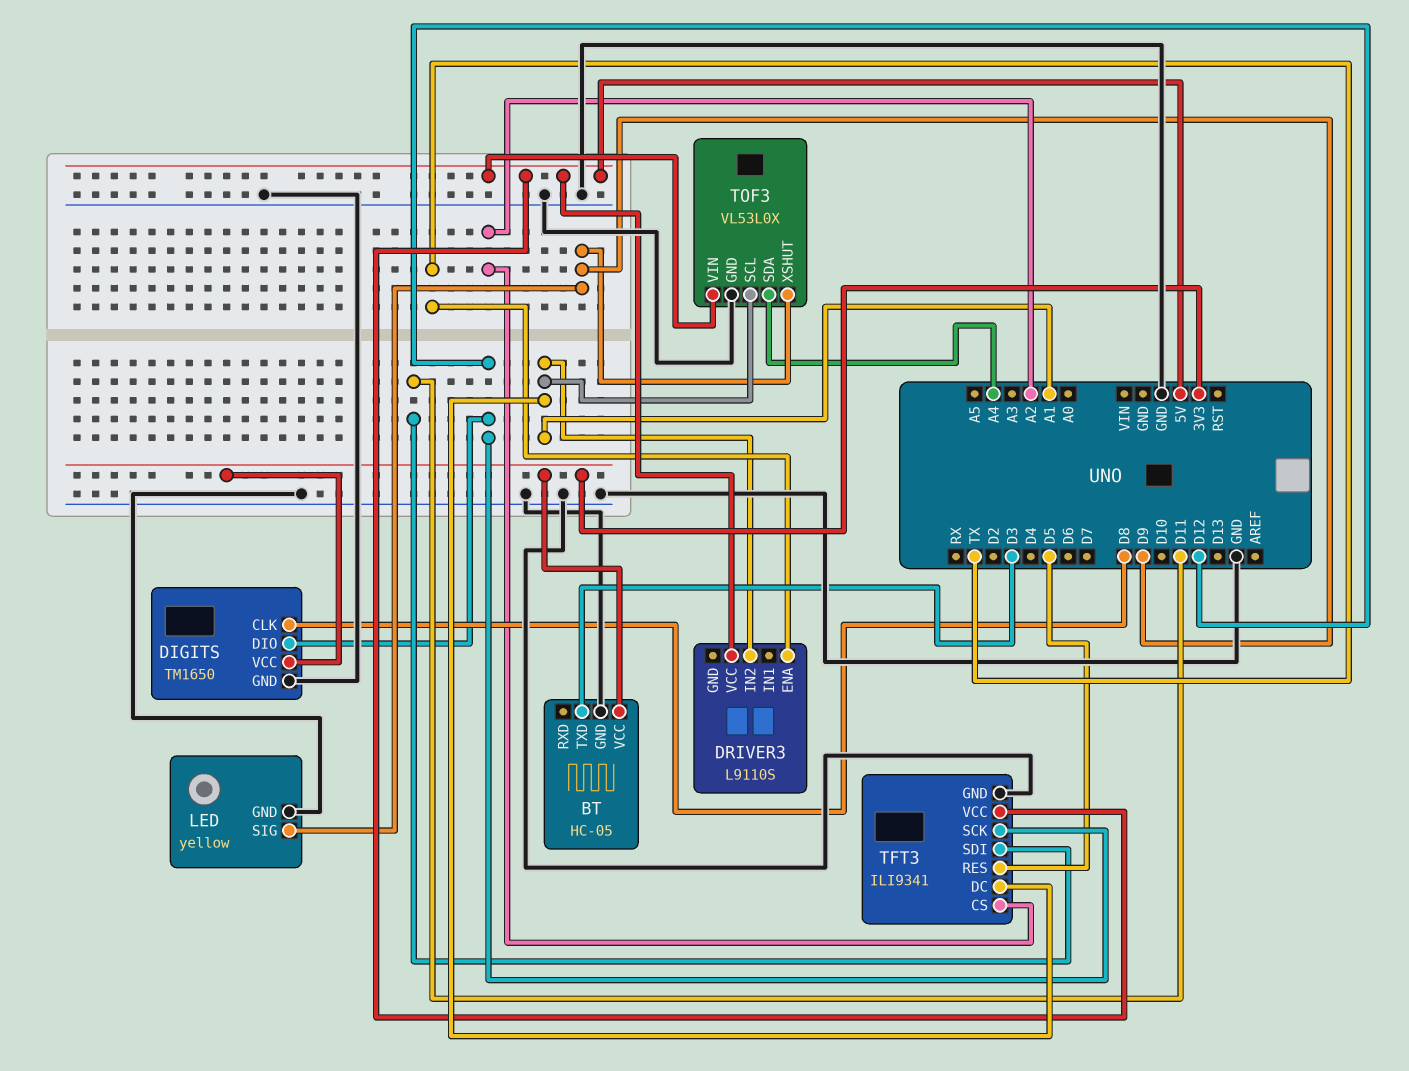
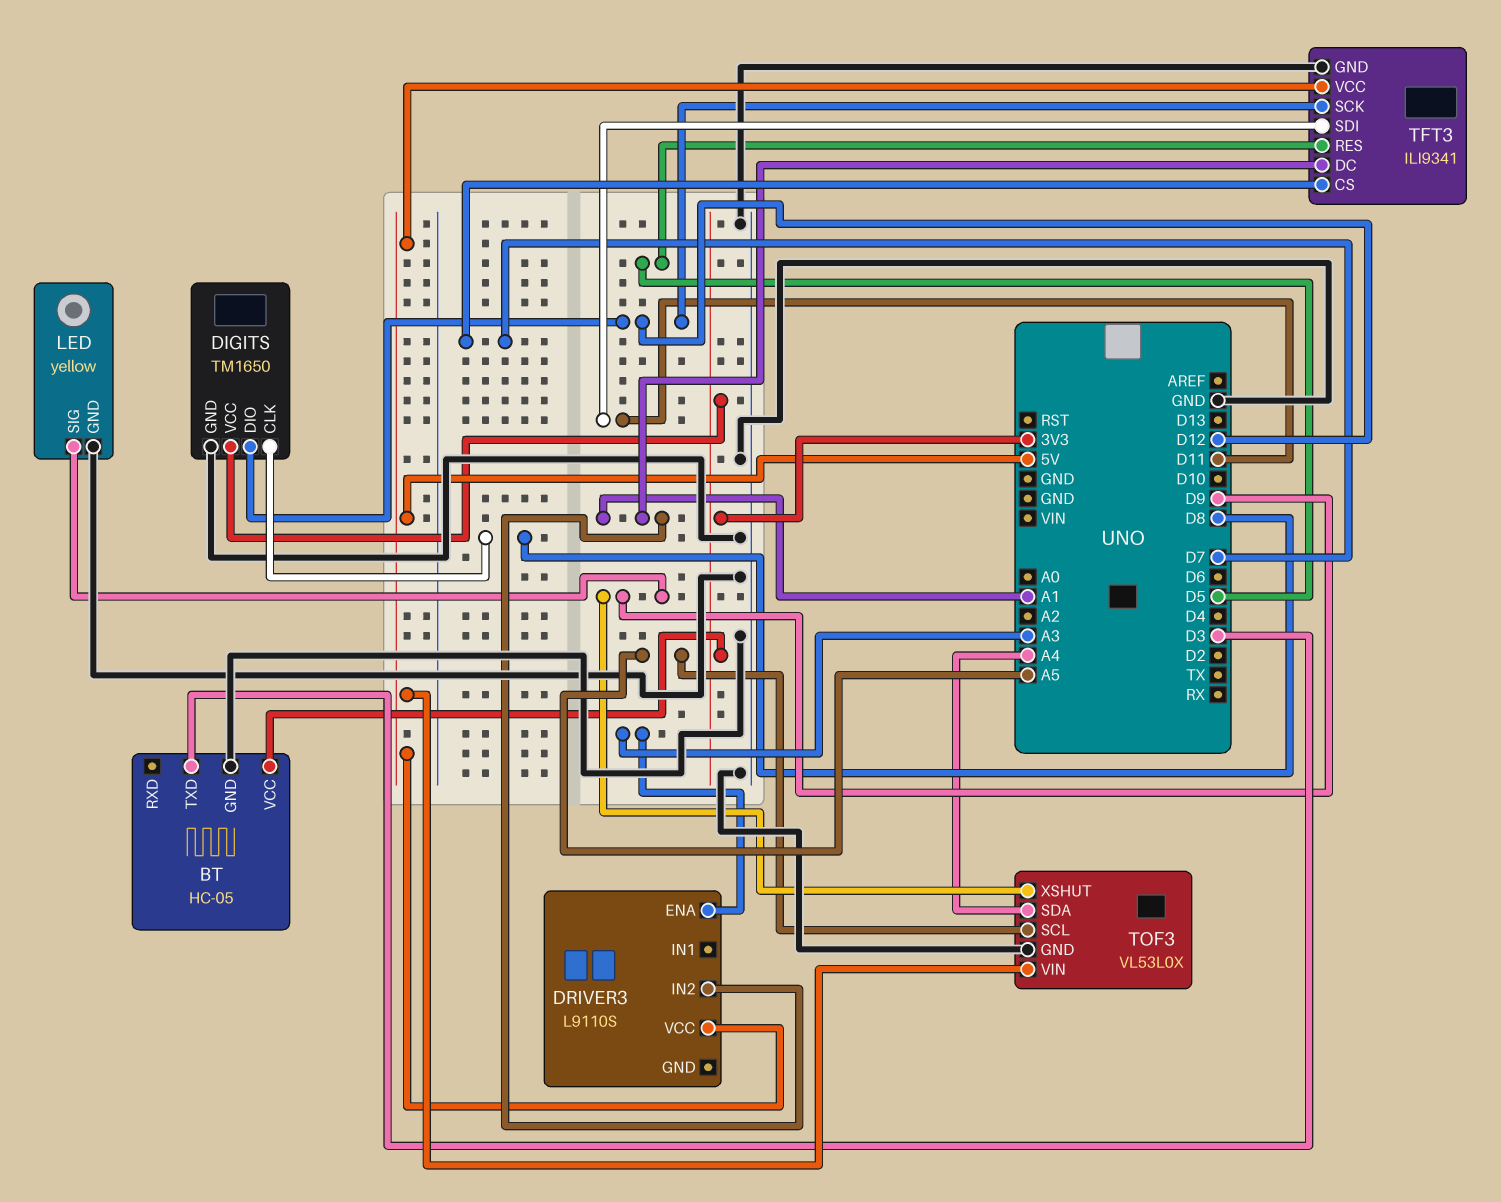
DRIVER3 pin ENA: TX -> A3
TFT3 pin CS: A2 -> D7
TOF3 pin SCL: A1 -> A5

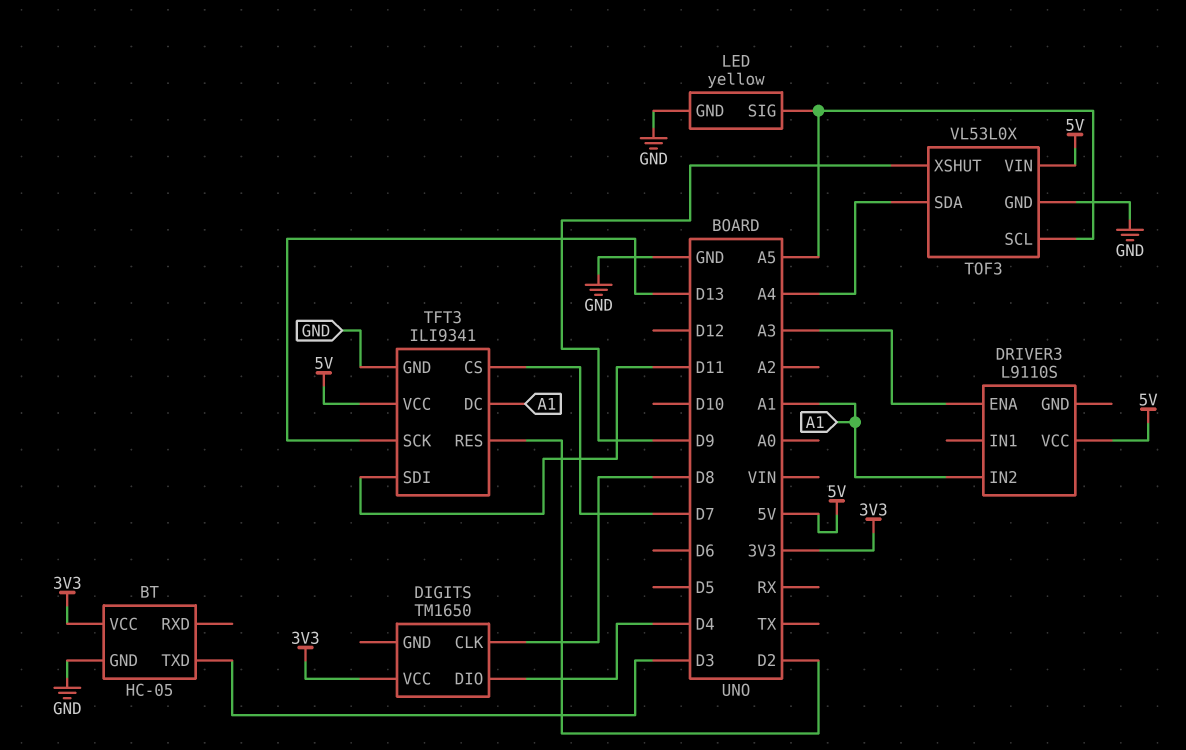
DIGITS pin DIO: D12 -> D4
DIGITS pin GND: GND -> none
LED pin SIG: D9 -> A5
TFT3 pin RES: D5 -> D2
TFT3 pin SCK: D12 -> D13

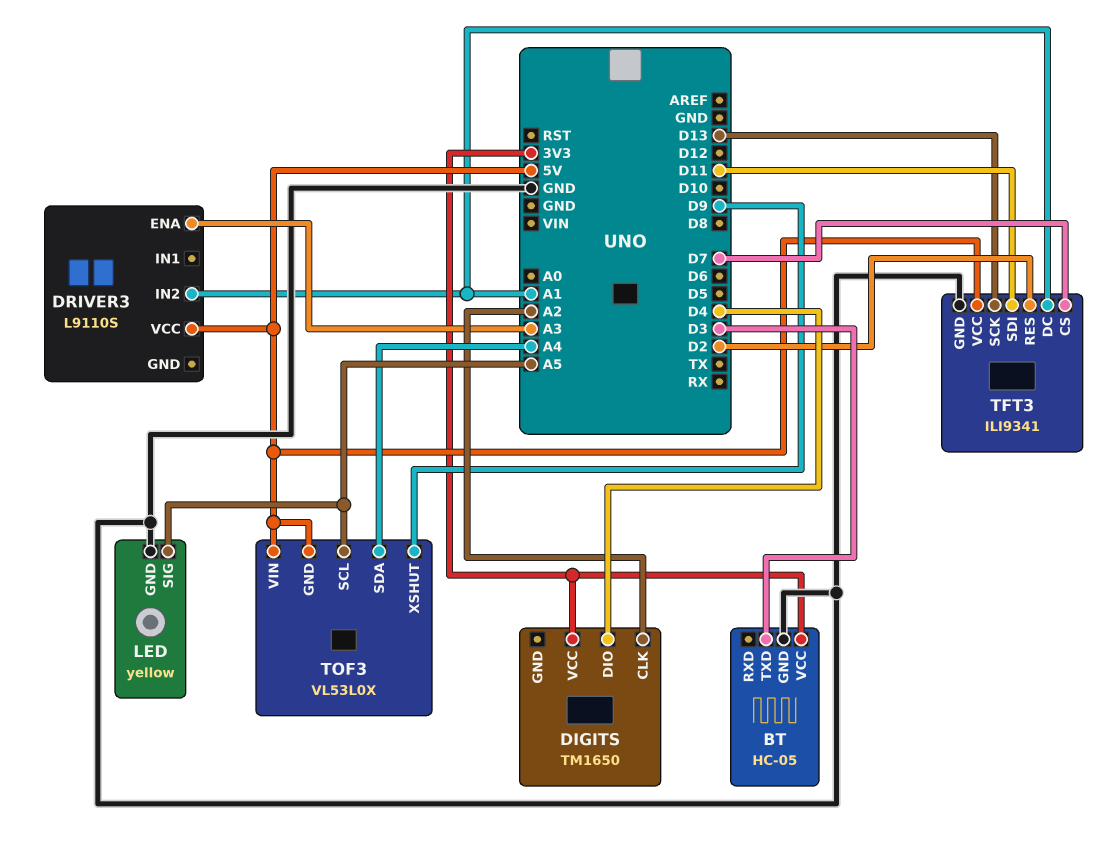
DIGITS pin CLK: D8 -> A2
TOF3 pin GND: GND -> 5V

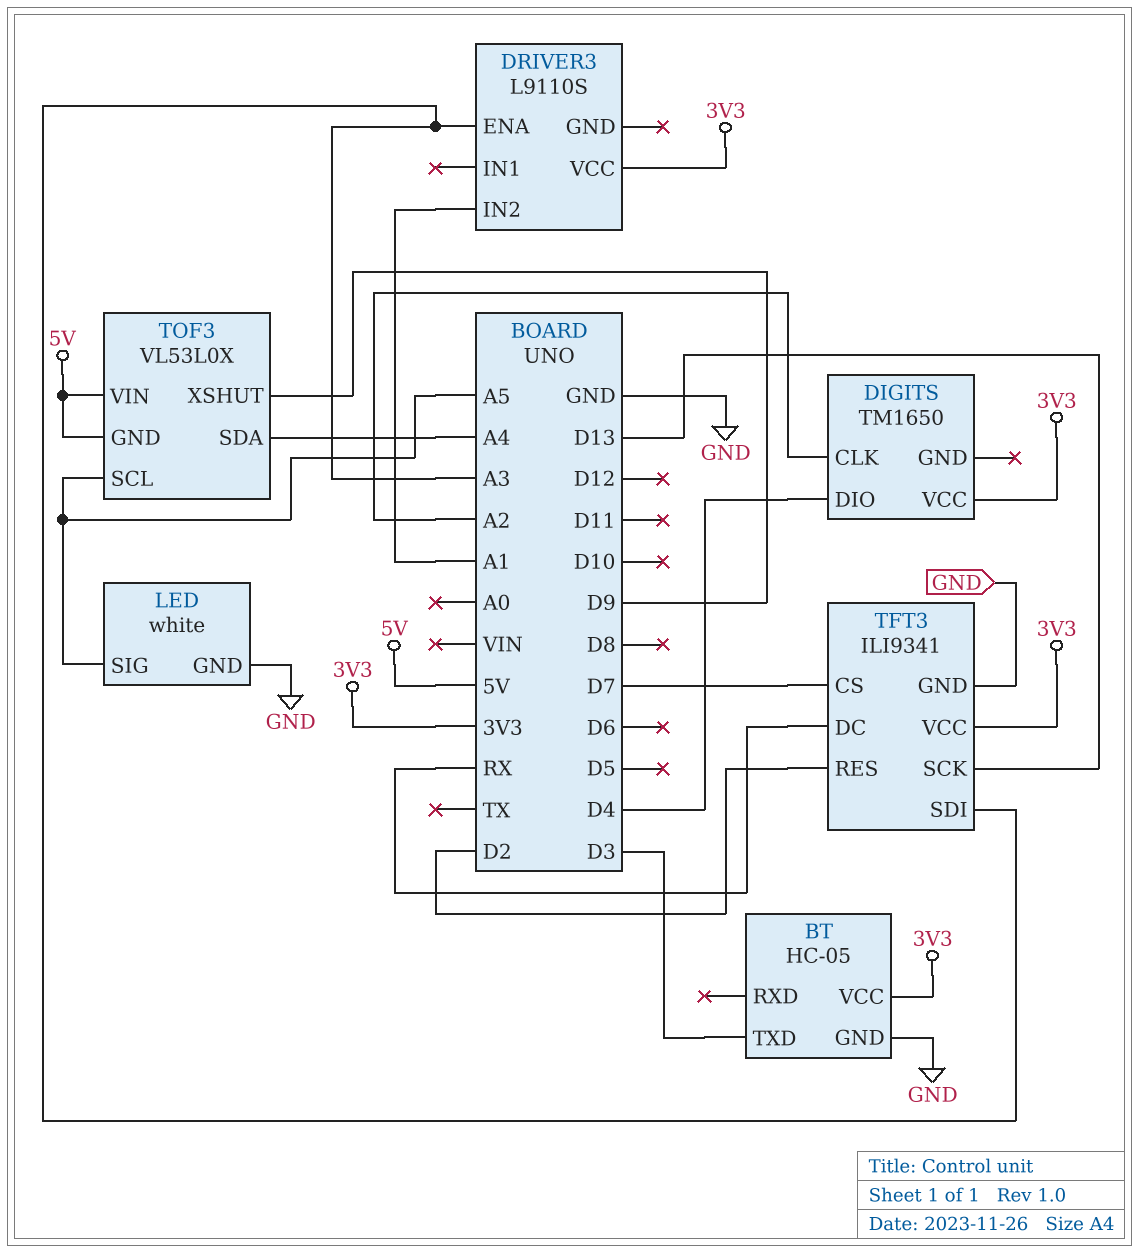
DRIVER3 pin VCC: 5V -> 3V3
LED: yellow -> white
TFT3 pin DC: A1 -> RX
TFT3 pin SDI: D11 -> A3
TFT3 pin VCC: 5V -> 3V3

